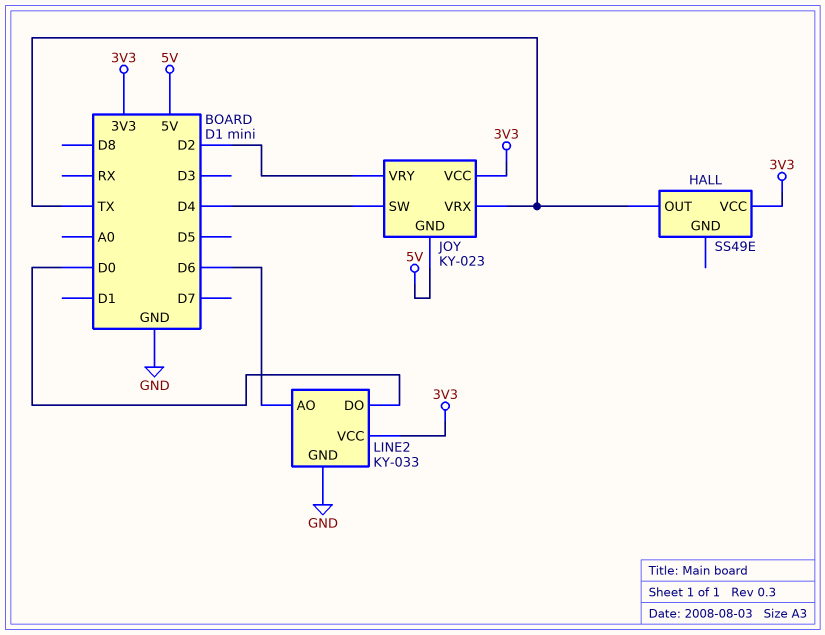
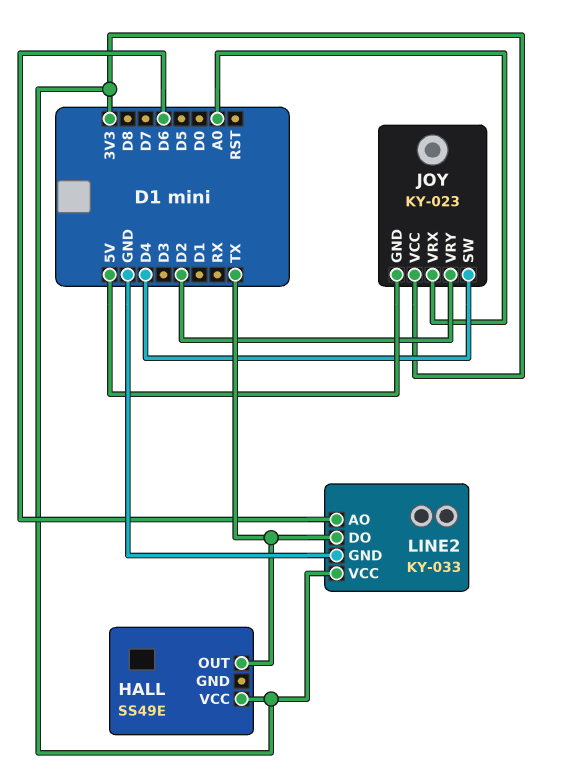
JOY pin VRX: TX -> A0
LINE2 pin DO: D0 -> TX

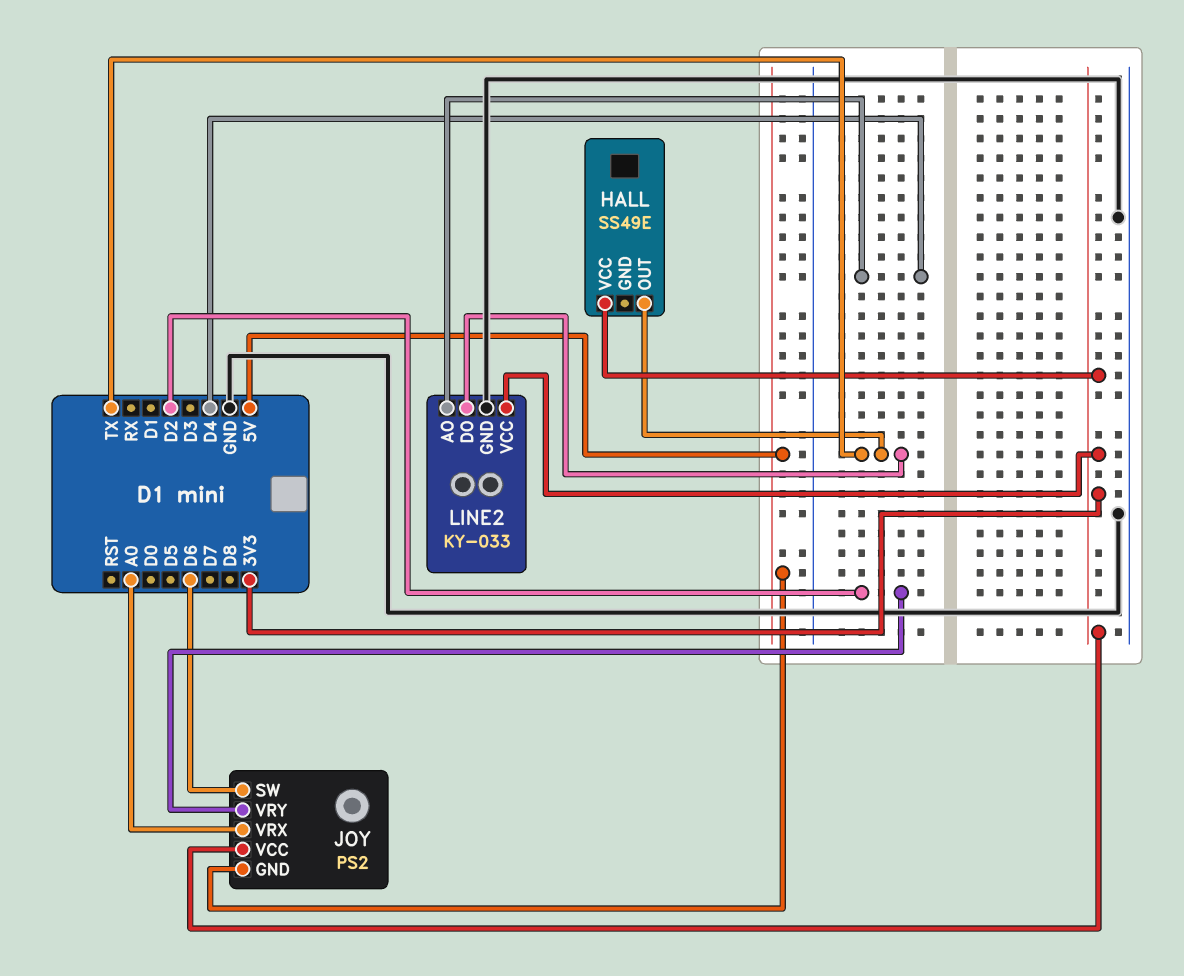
JOY: KY-023 -> PS2
JOY pin SW: D4 -> D6
LINE2 pin AO: D6 -> D4

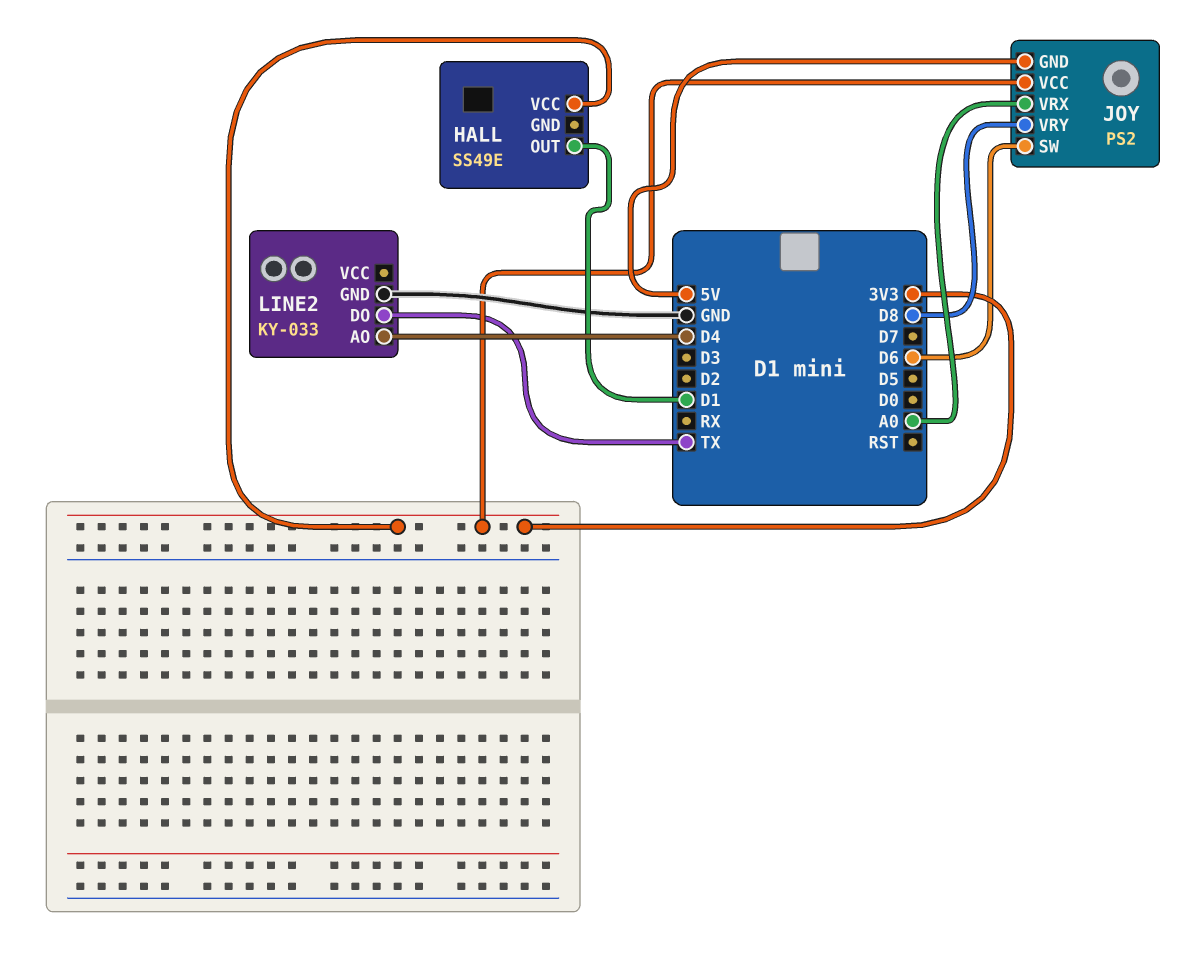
HALL pin OUT: TX -> D1
JOY pin VRY: D2 -> D8
LINE2 pin VCC: 3V3 -> none

